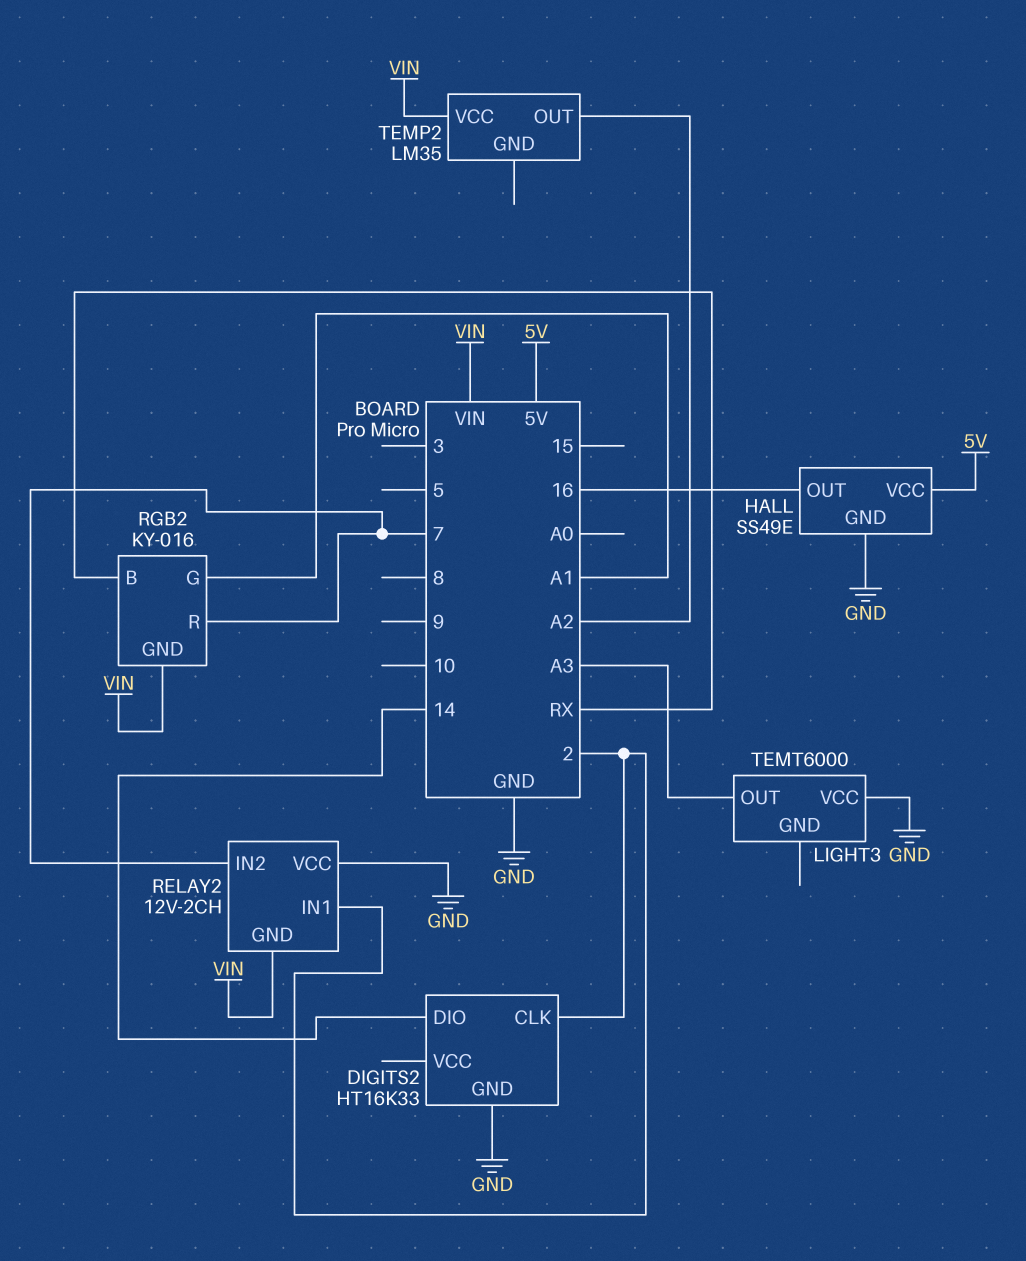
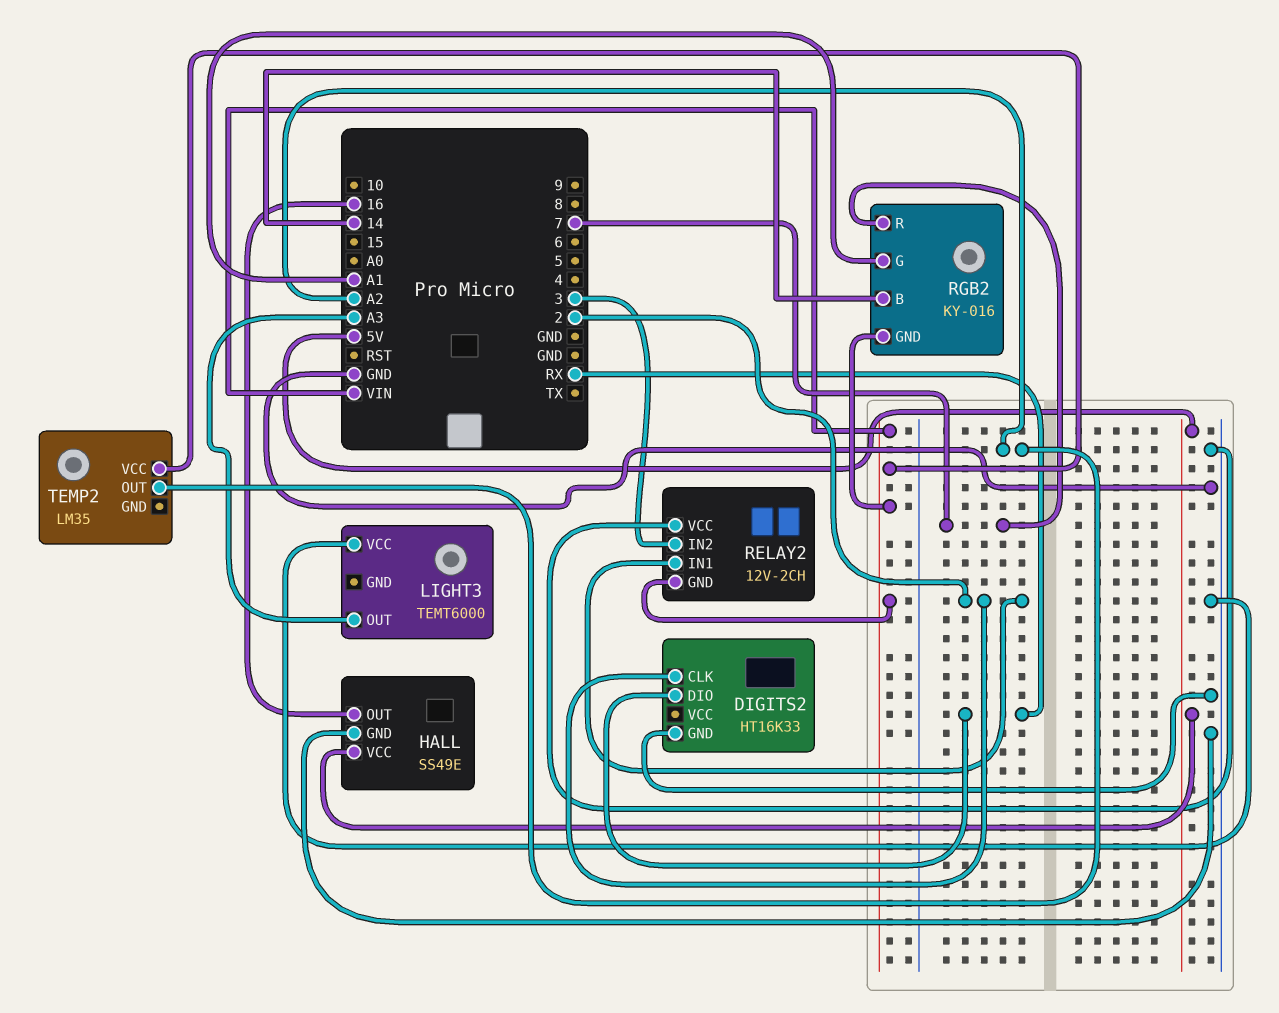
DIGITS2 pin DIO: 14 -> RX
RELAY2 pin IN2: 7 -> 3
RGB2 pin B: RX -> 14

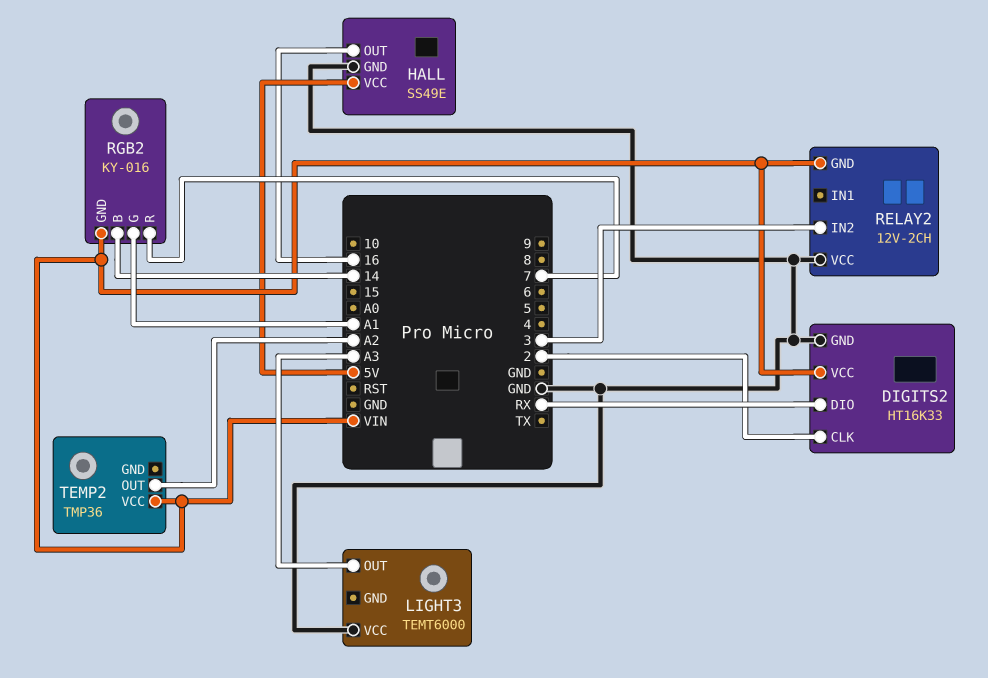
DIGITS2 pin VCC: none -> VIN
RELAY2 pin IN1: 2 -> none
TEMP2: LM35 -> TMP36

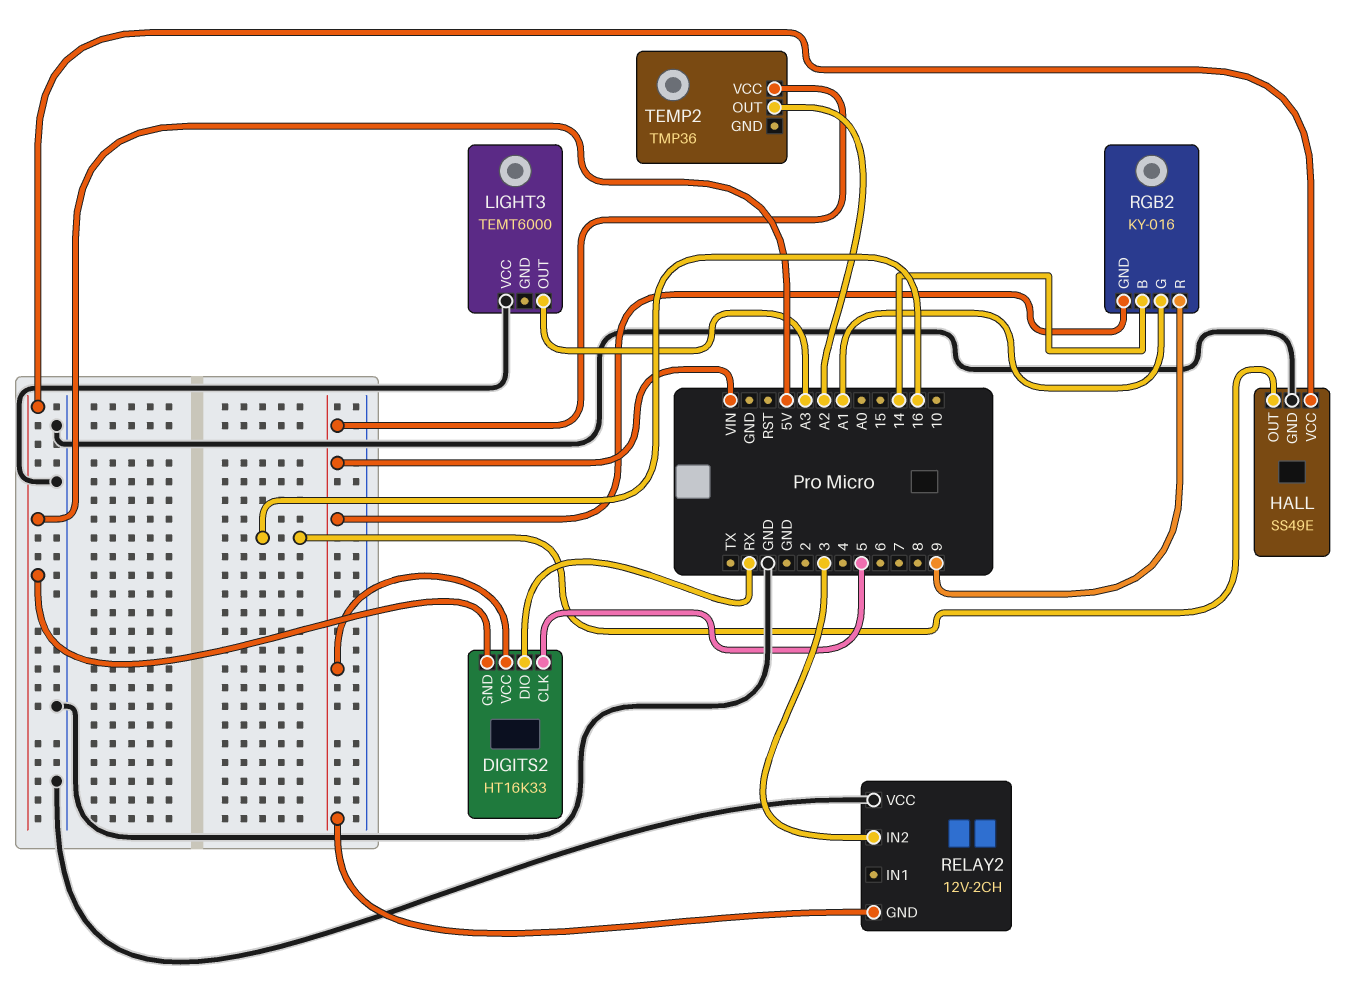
DIGITS2 pin CLK: 2 -> 5
DIGITS2 pin GND: GND -> 5V
RGB2 pin R: 7 -> 9

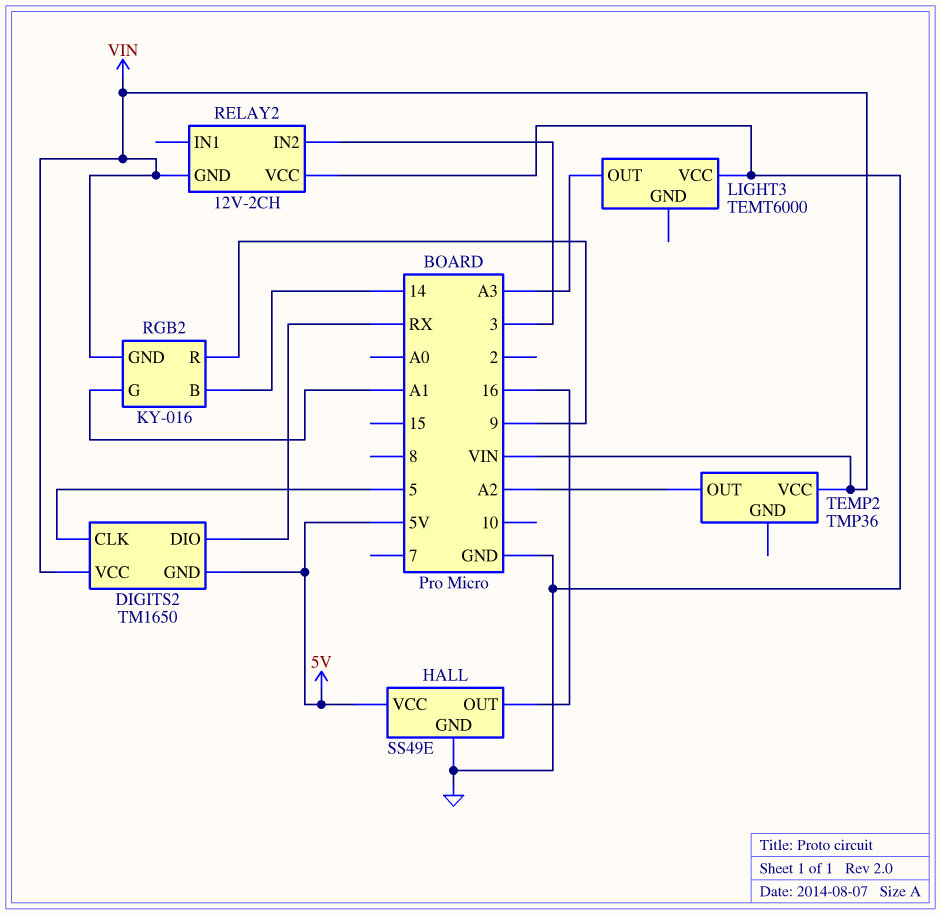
DIGITS2: HT16K33 -> TM1650

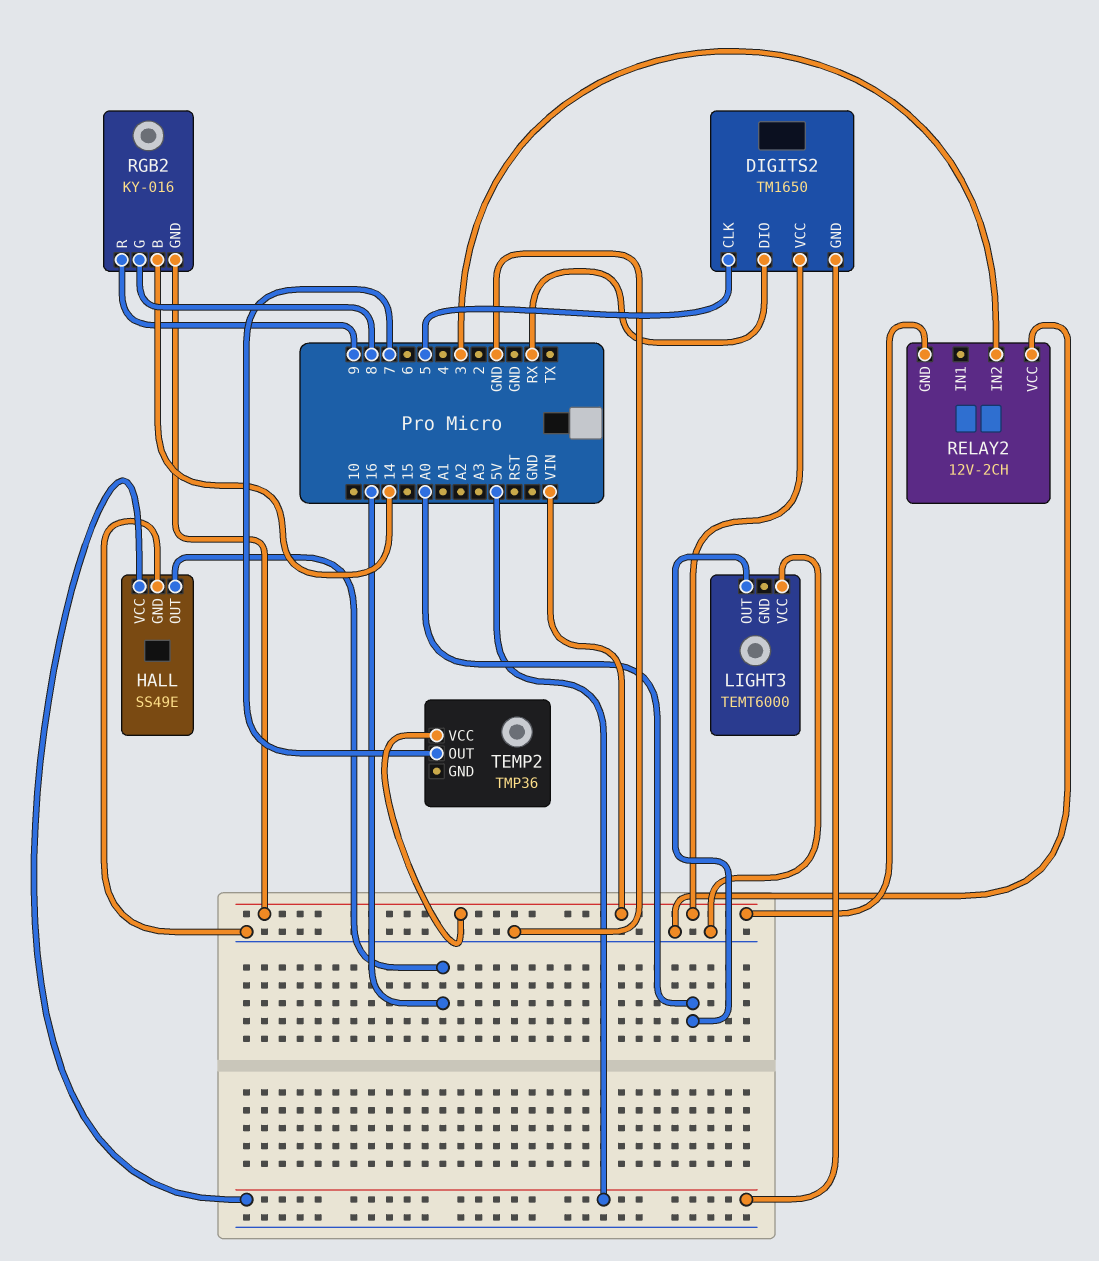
LIGHT3 pin OUT: A3 -> A0
RGB2 pin G: A1 -> 8
TEMP2 pin OUT: A2 -> 7

